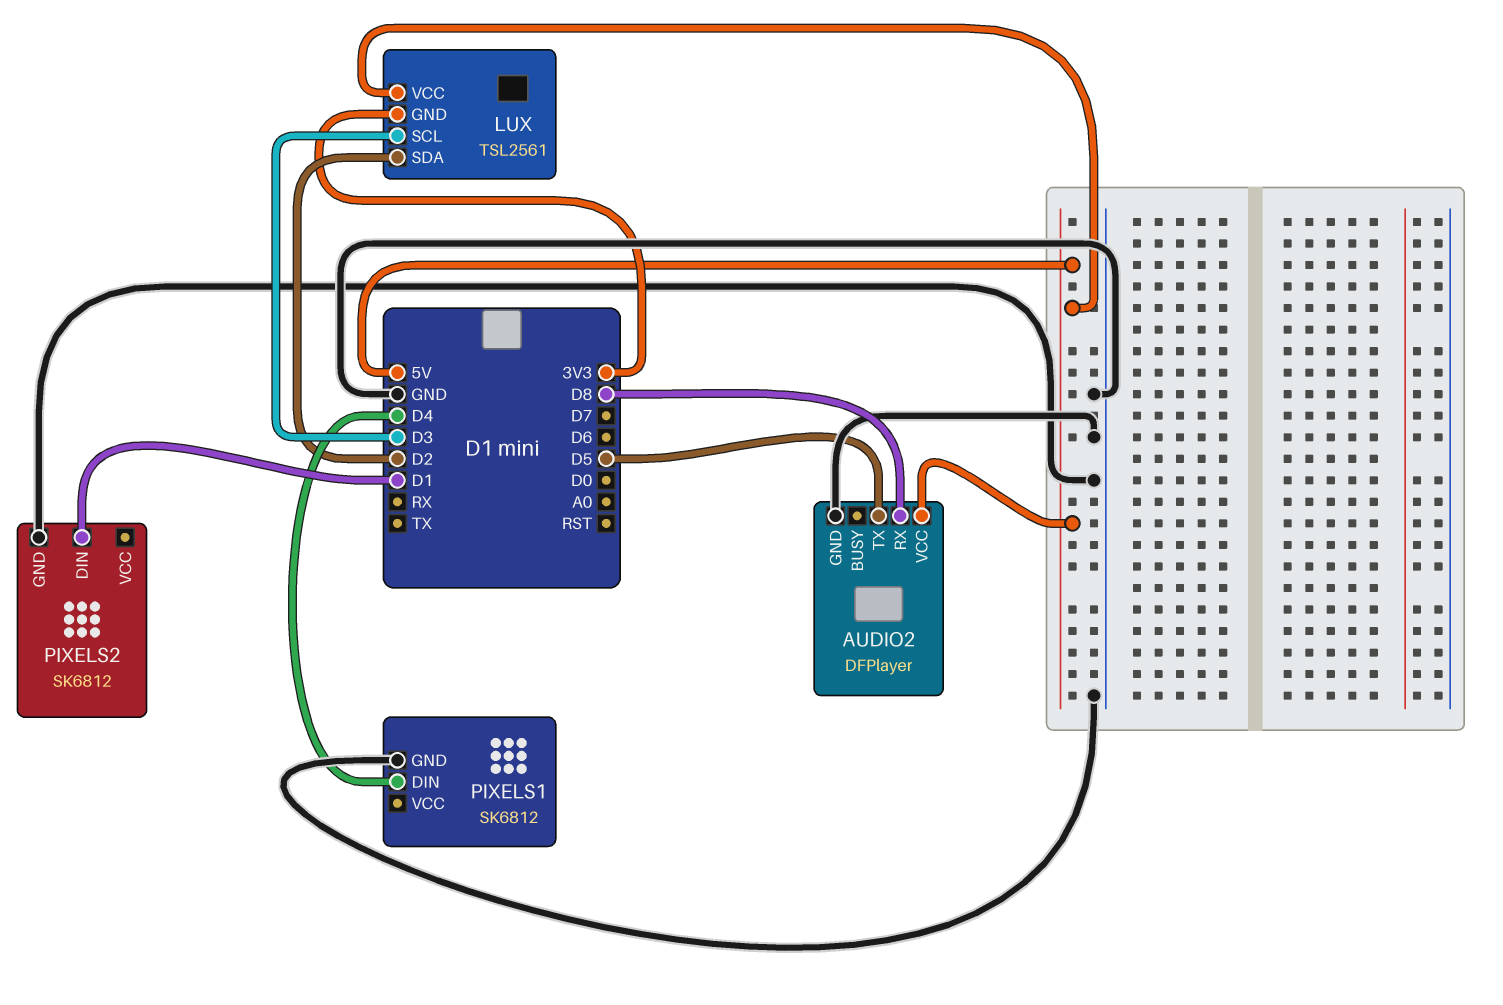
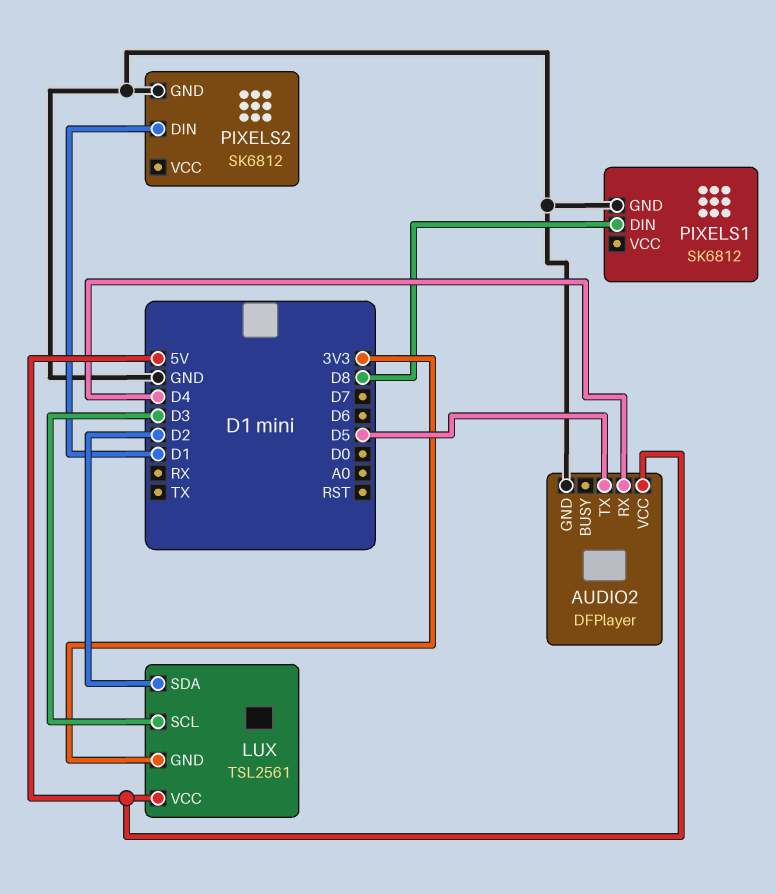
AUDIO2 pin RX: D8 -> D4
PIXELS1 pin DIN: D4 -> D8

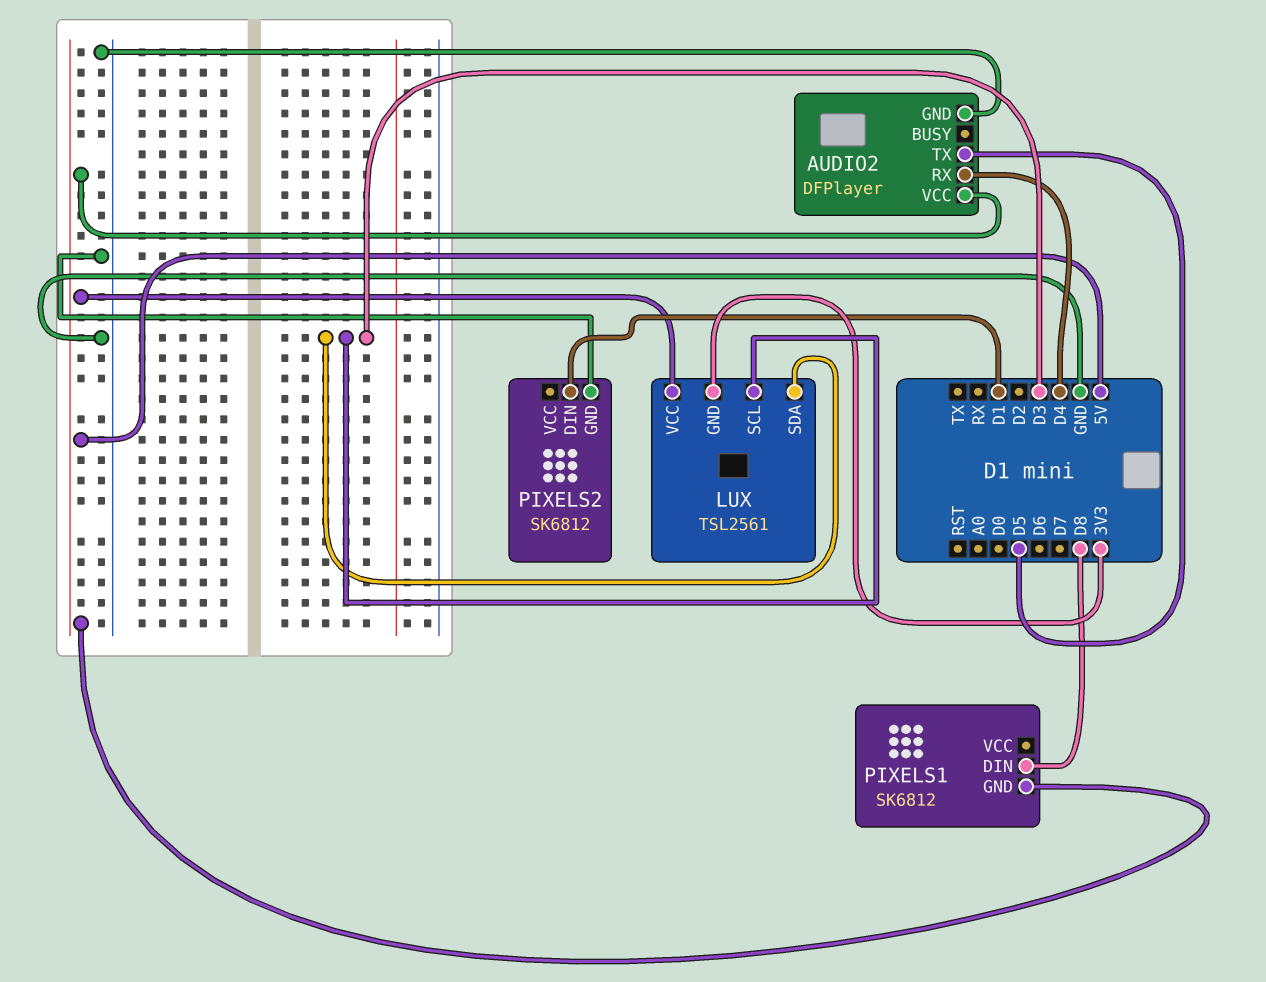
LUX pin SDA: D2 -> D3
PIXELS1 pin GND: GND -> 5V

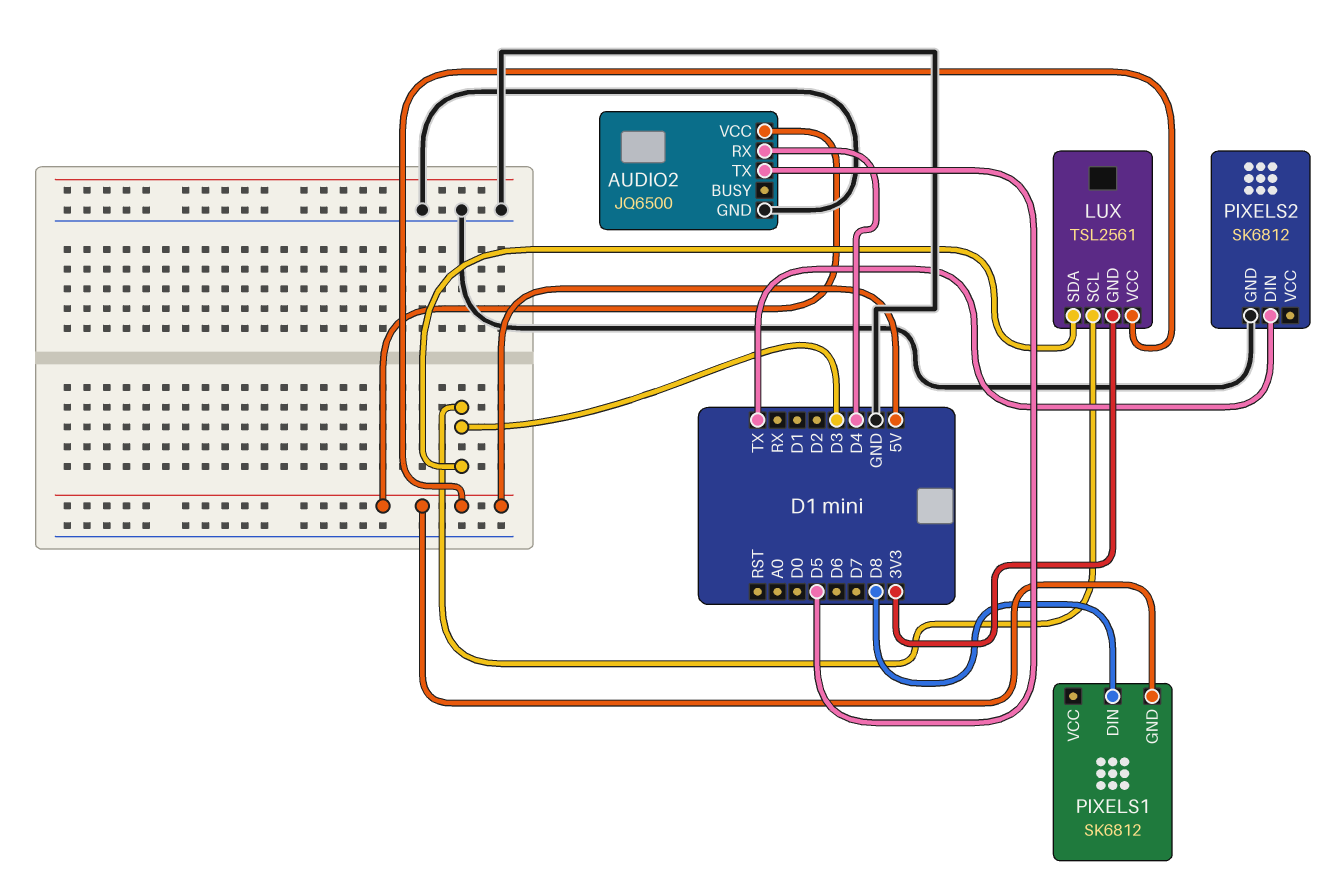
AUDIO2: DFPlayer -> JQ6500
PIXELS2 pin DIN: D1 -> TX

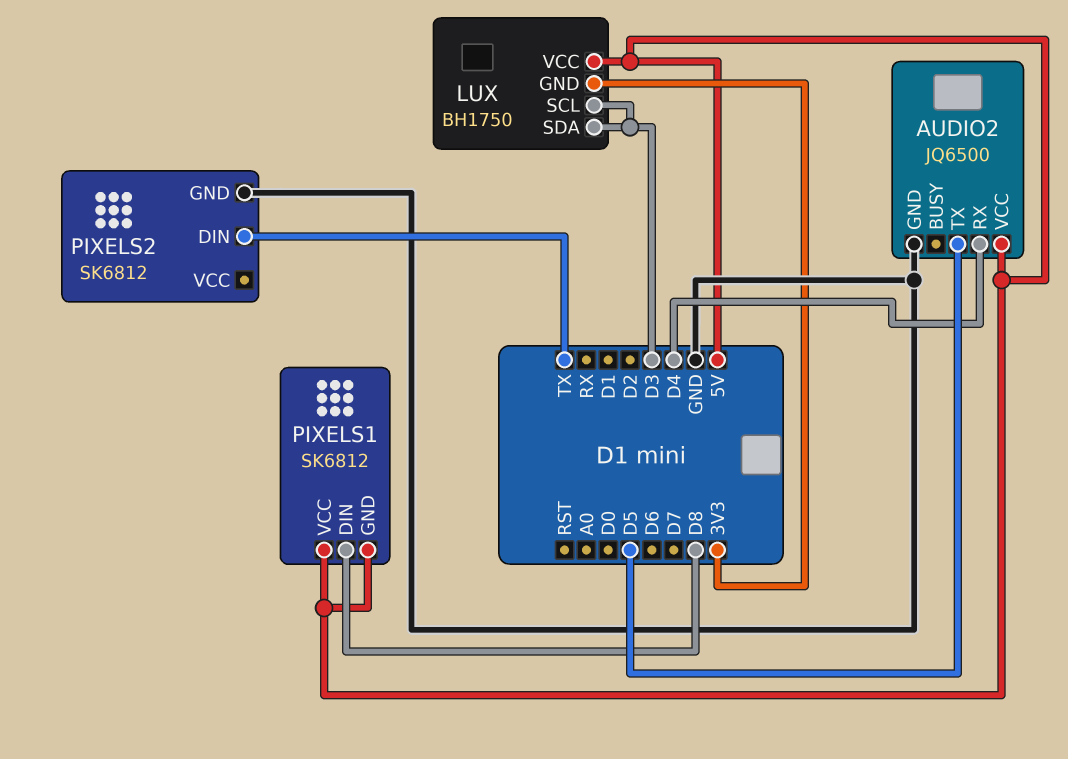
LUX: TSL2561 -> BH1750
PIXELS1 pin VCC: none -> 5V

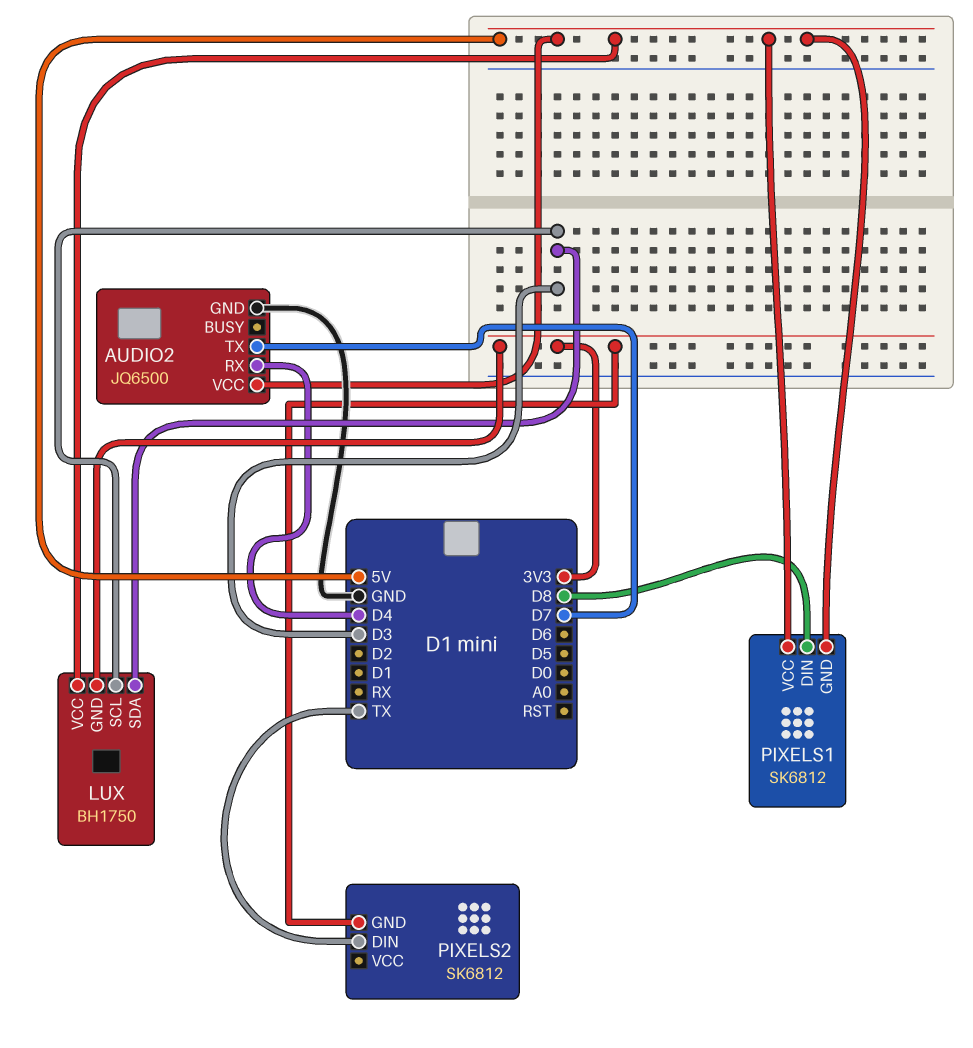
AUDIO2 pin TX: D5 -> D7
PIXELS2 pin GND: GND -> 3V3

